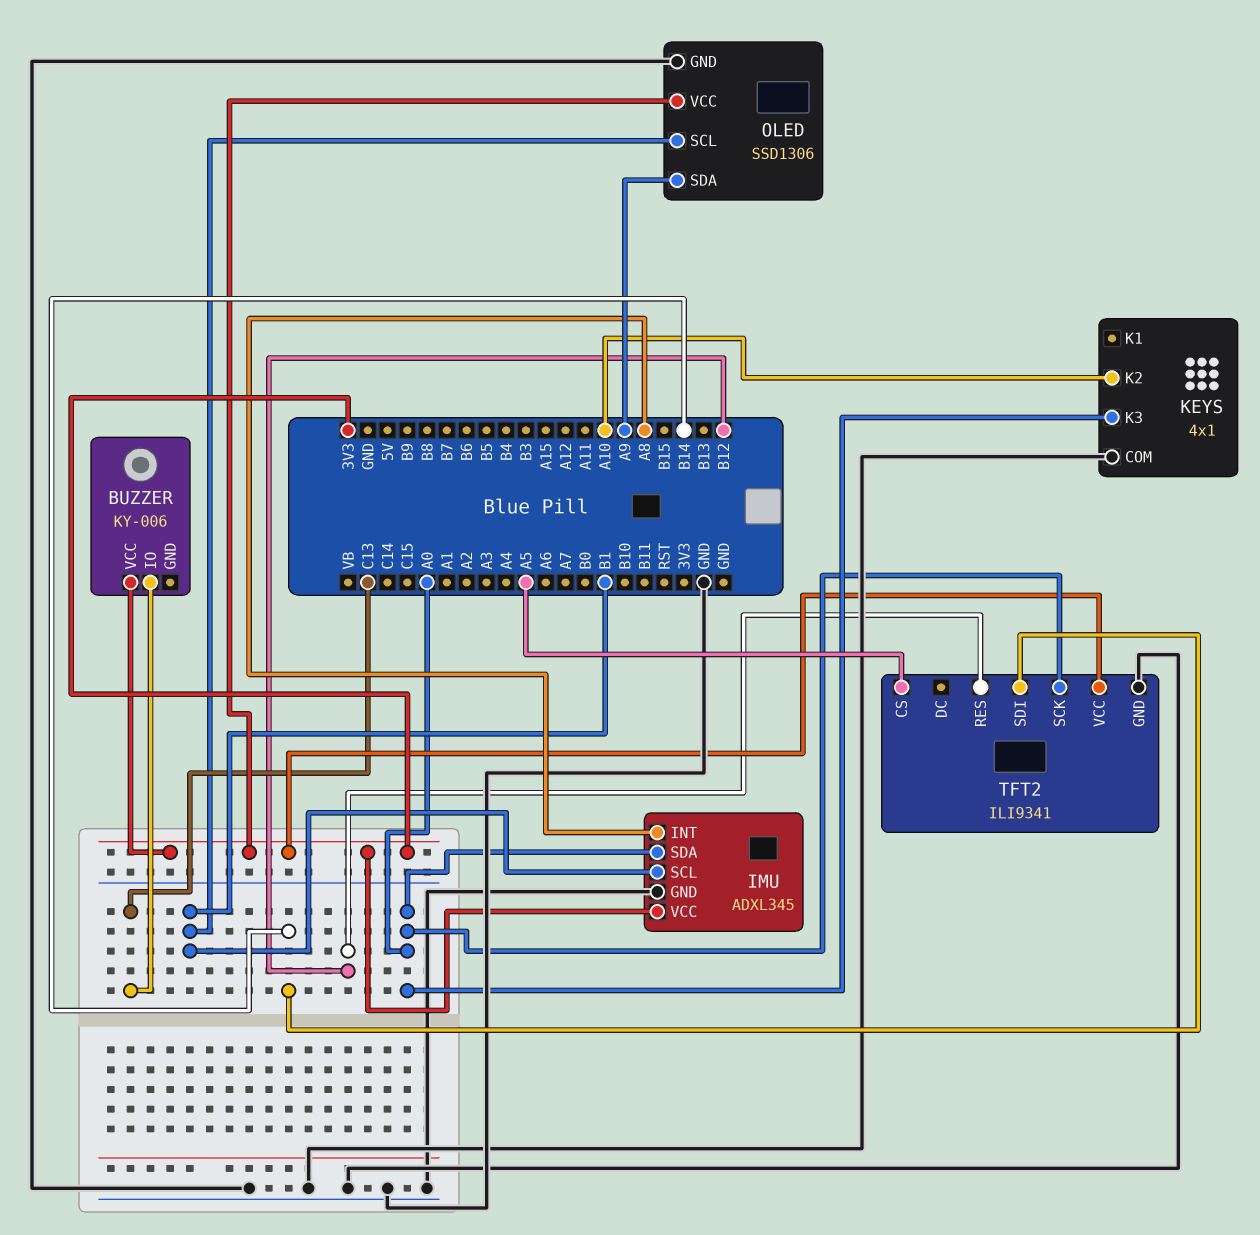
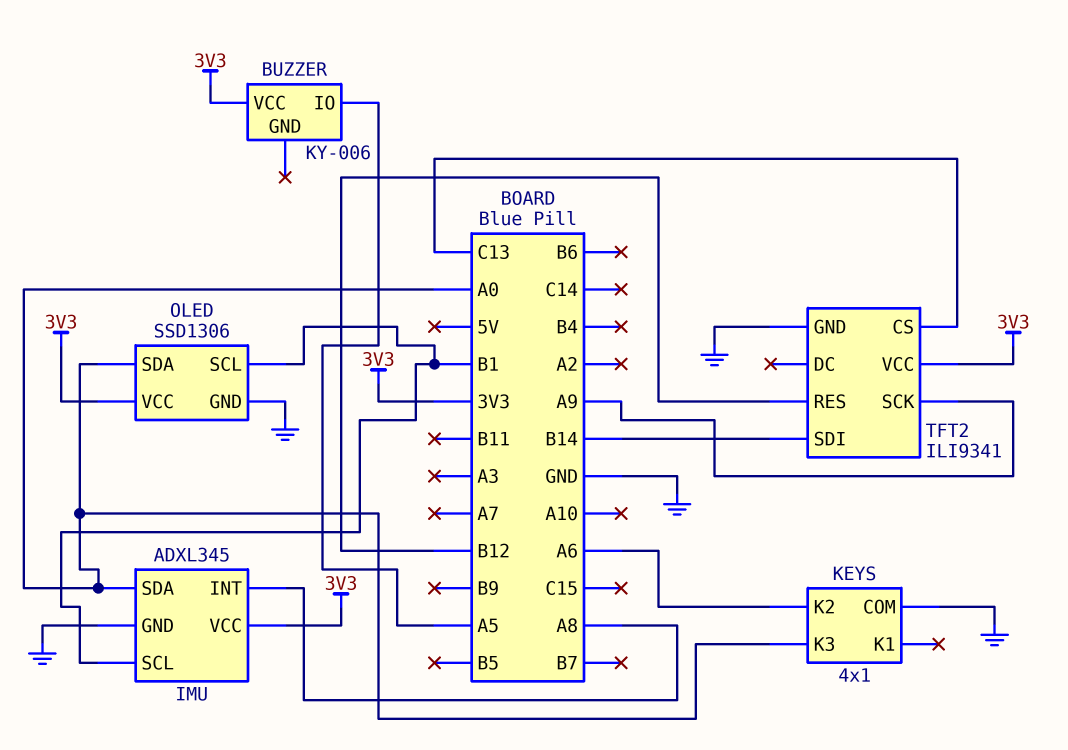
BUZZER pin IO: C13 -> A5
KEYS pin K2: A10 -> A6
OLED pin SDA: A9 -> A0
TFT2 pin CS: A5 -> C13
TFT2 pin SCK: A0 -> A9

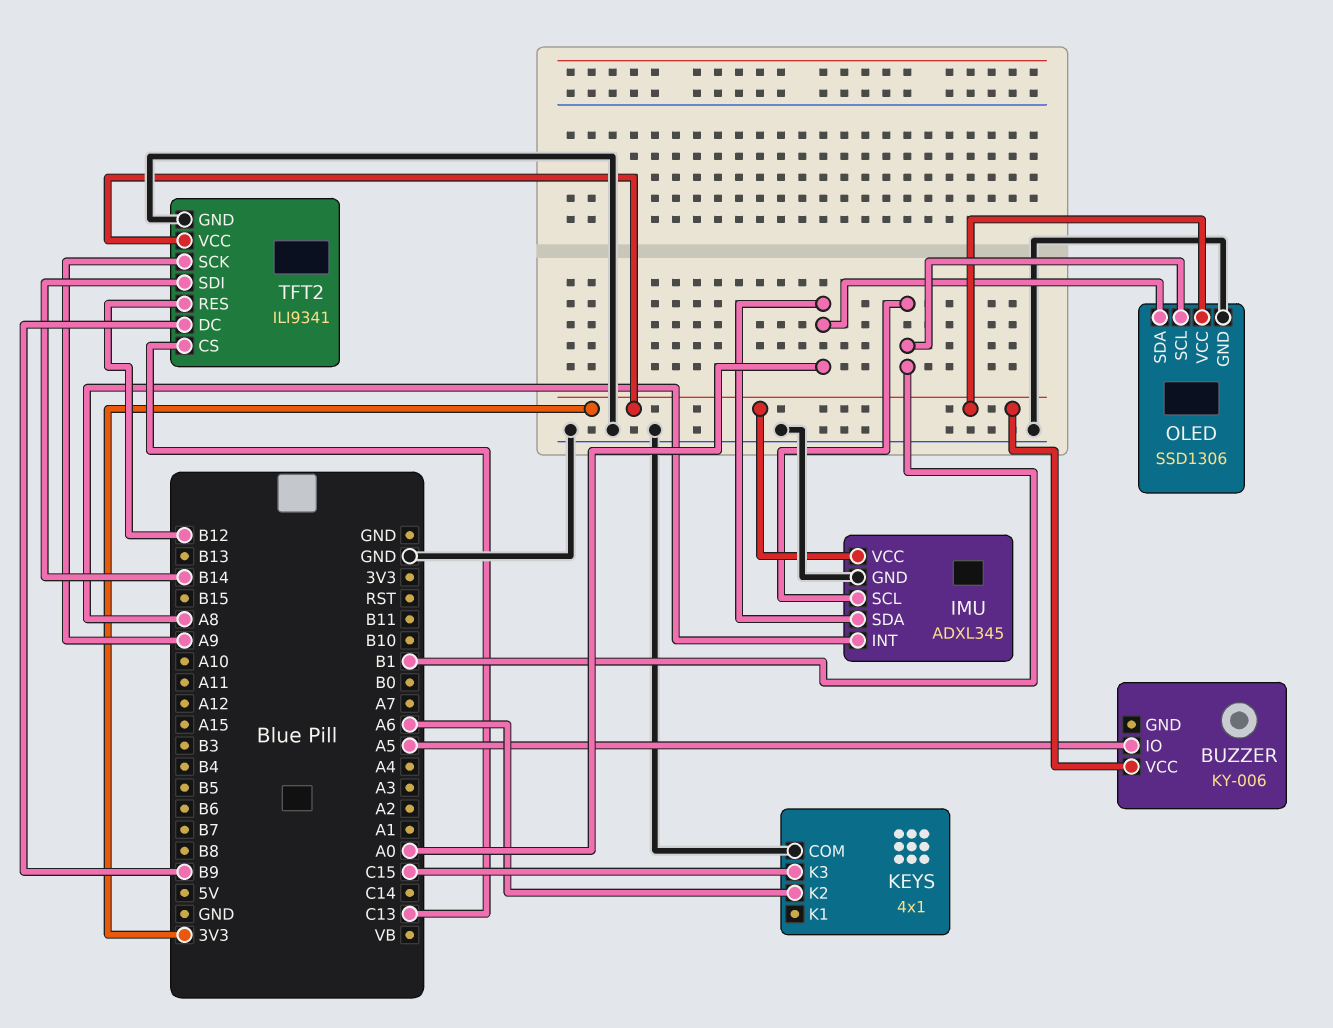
KEYS pin K3: A0 -> C15
TFT2 pin DC: none -> B9

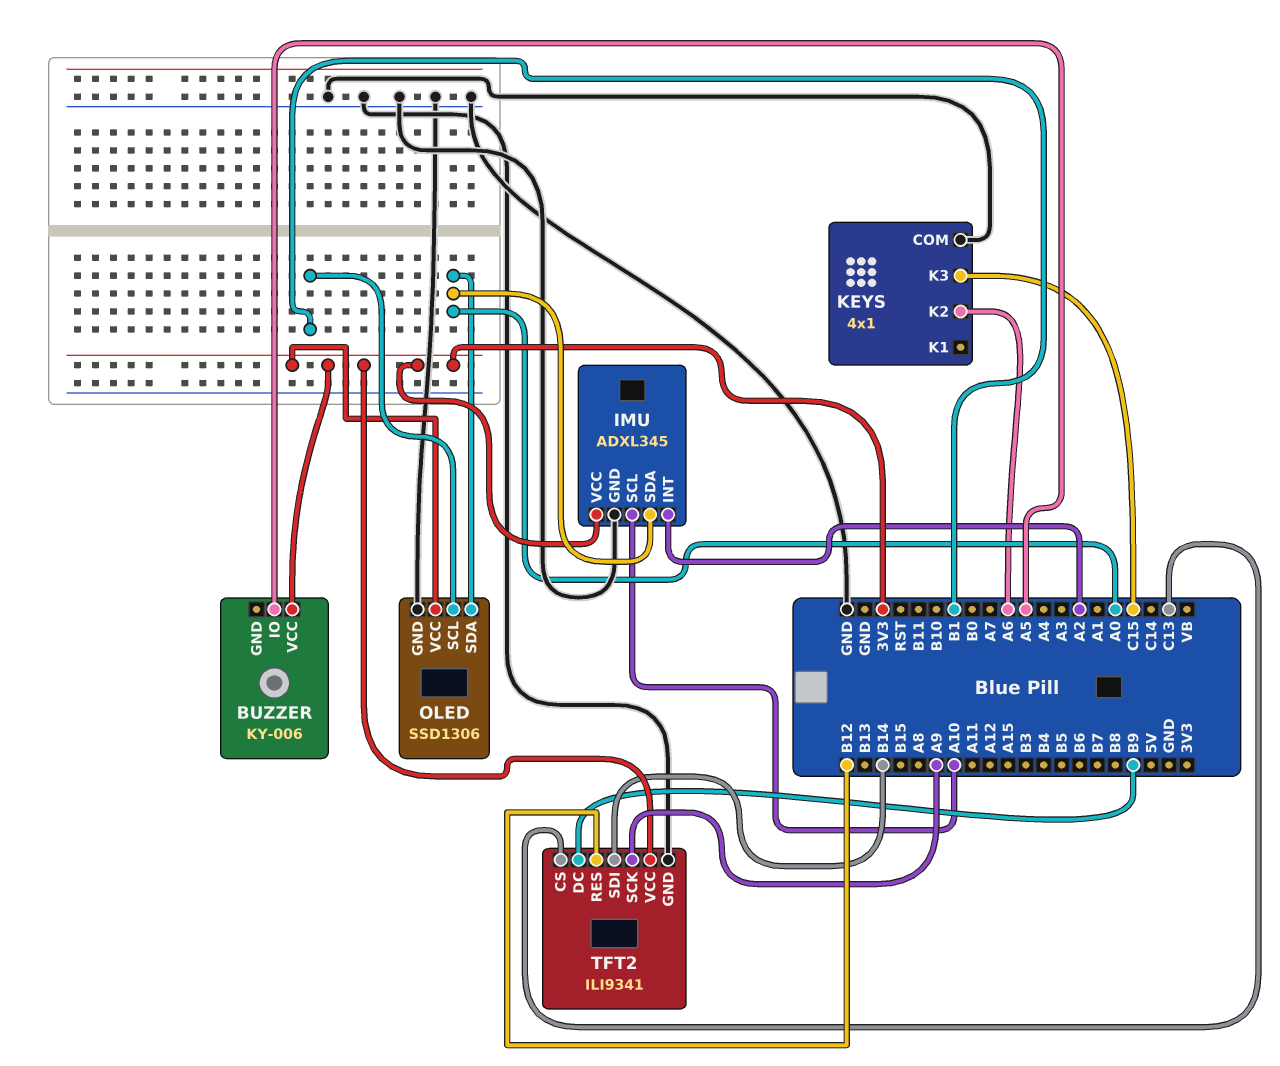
IMU pin INT: A8 -> A2
IMU pin SCL: B1 -> A10

